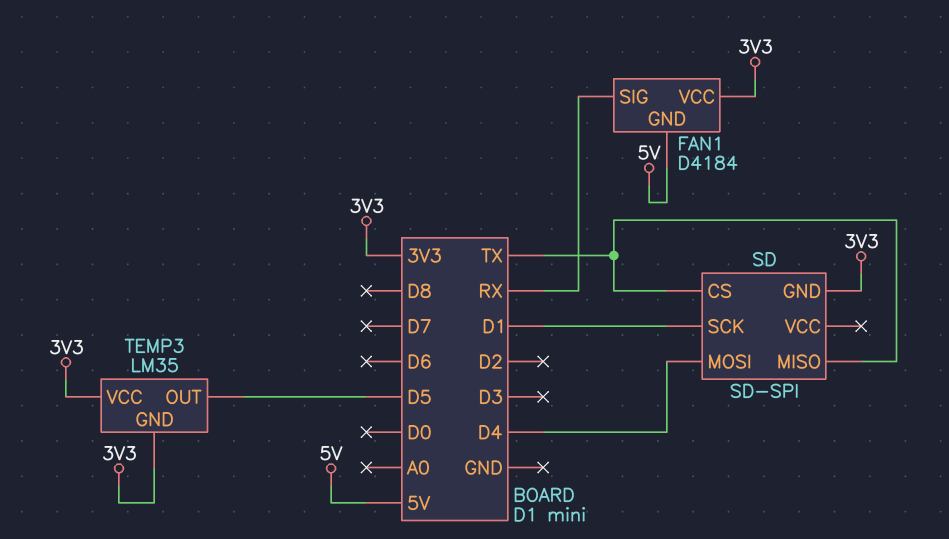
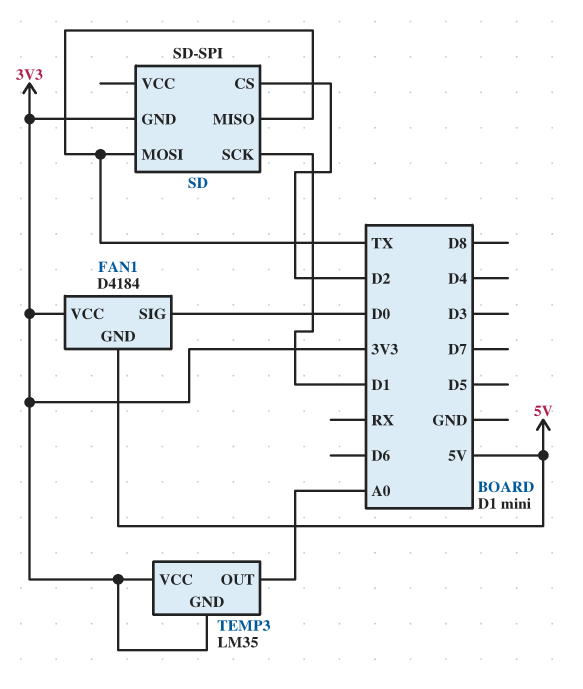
FAN1 pin SIG: RX -> D0
SD pin CS: TX -> D2
SD pin MOSI: D4 -> TX
TEMP3 pin OUT: D5 -> A0

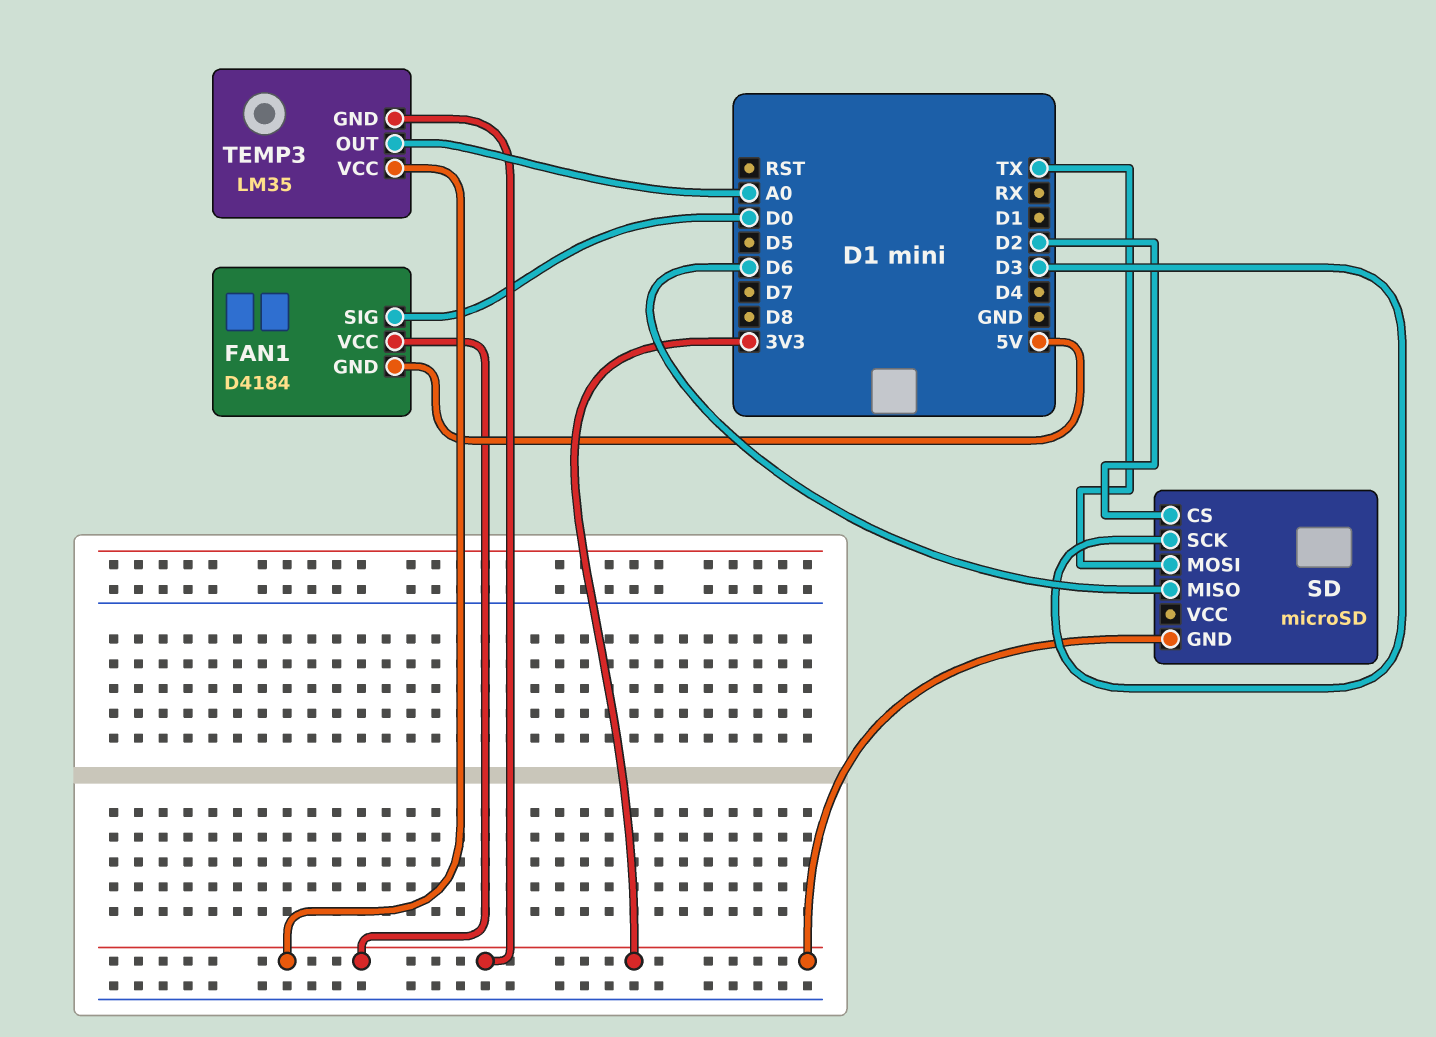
SD: SD-SPI -> microSD
SD pin MISO: TX -> D6
SD pin SCK: D1 -> D3

